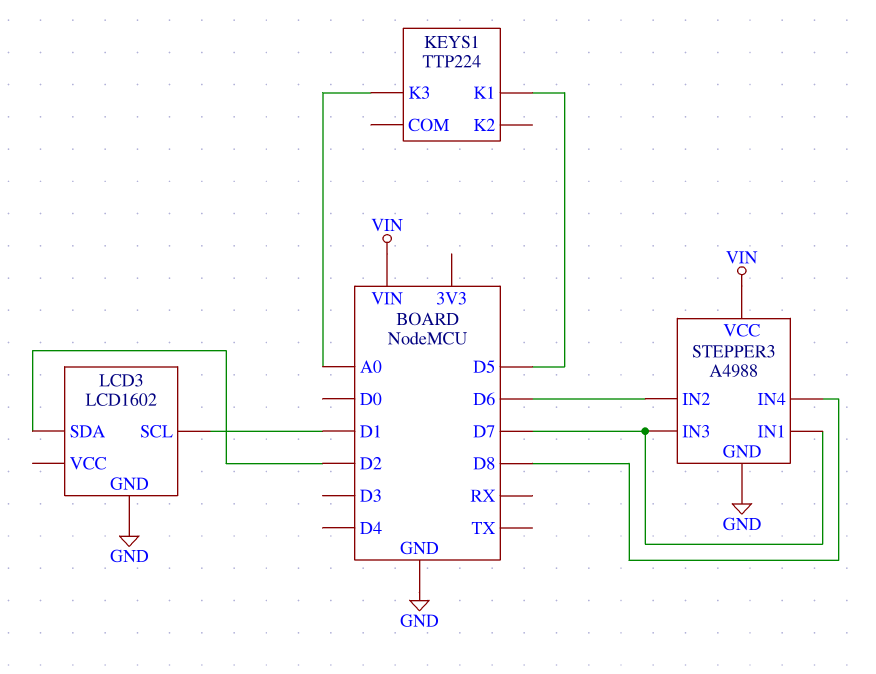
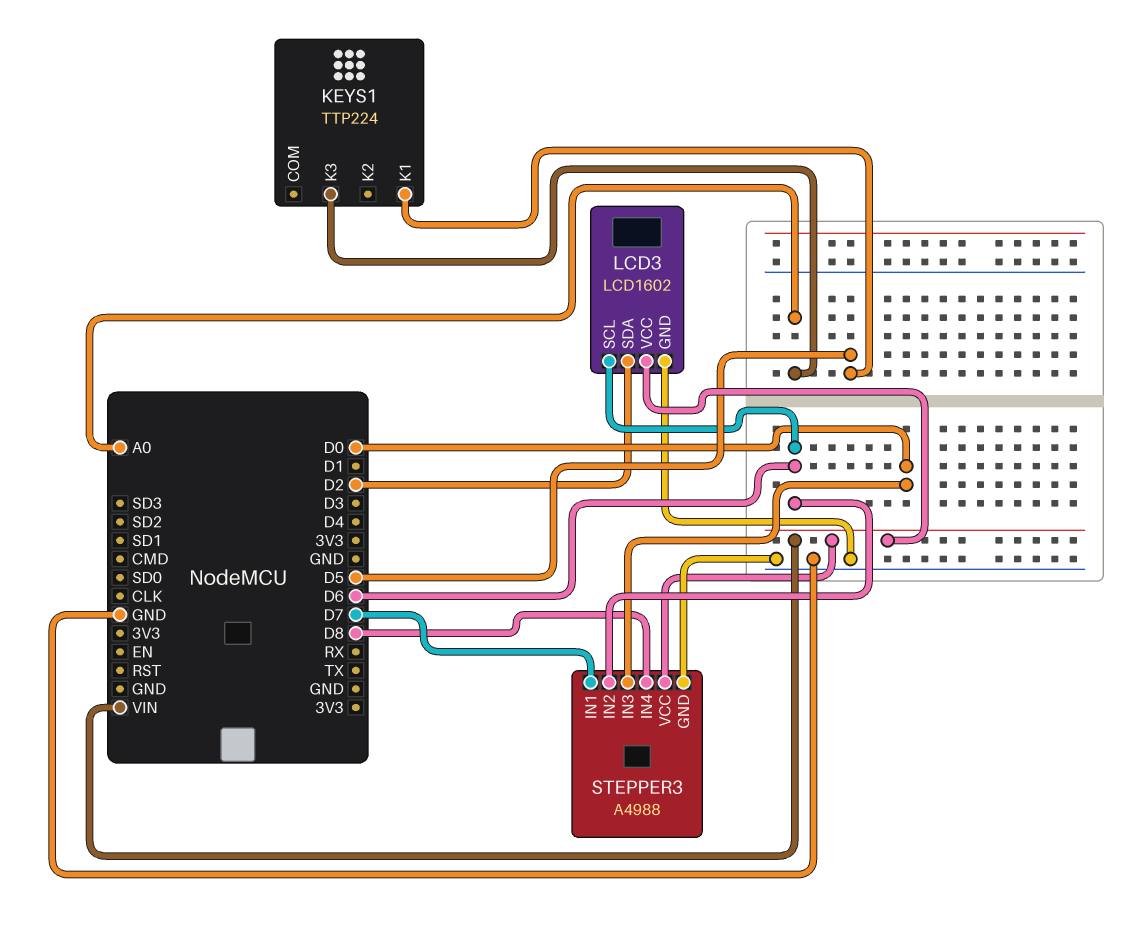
LCD3 pin SCL: D1 -> D6
LCD3 pin VCC: none -> VIN
STEPPER3 pin IN3: D7 -> D0

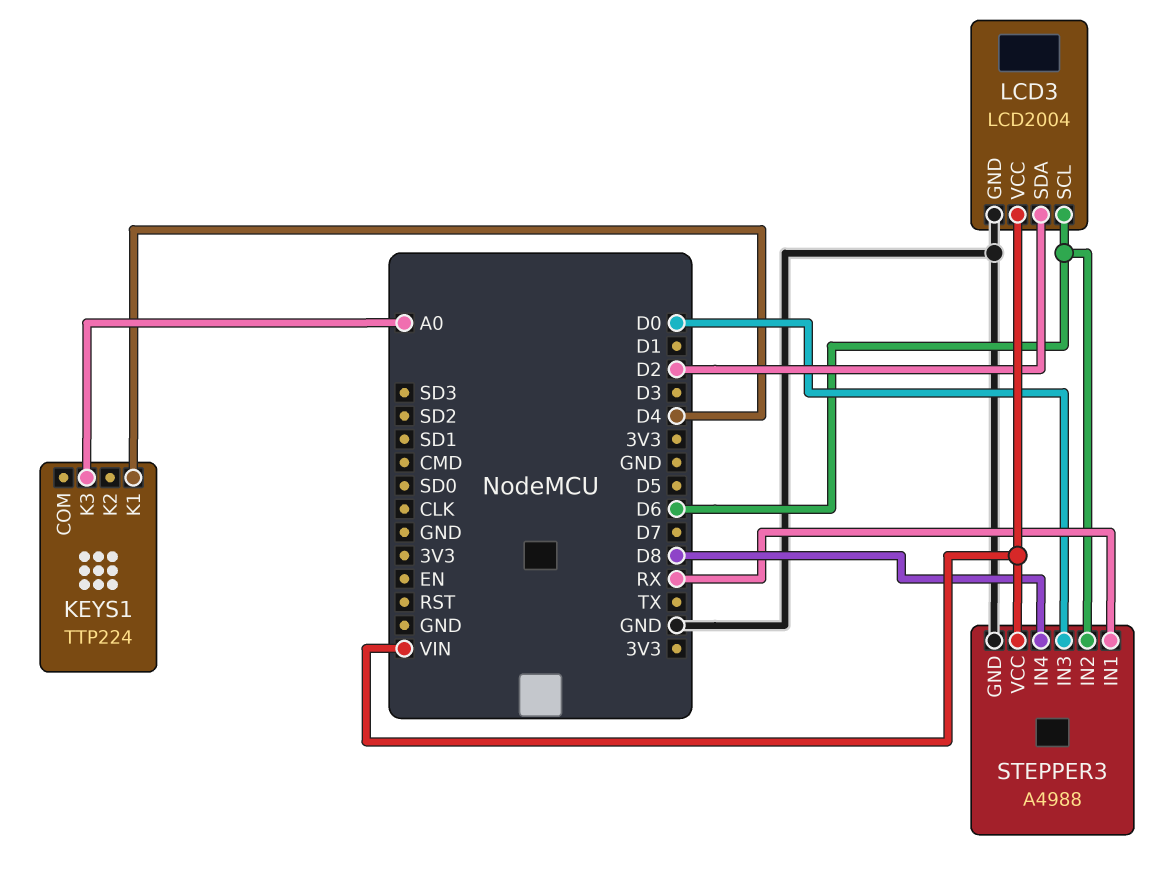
KEYS1 pin K1: D5 -> D4
LCD3: LCD1602 -> LCD2004
STEPPER3 pin IN1: D7 -> RX

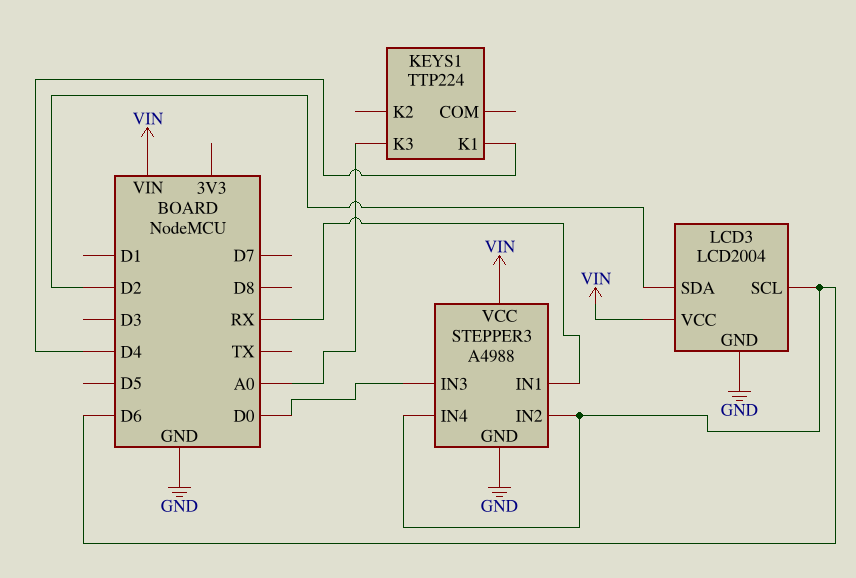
STEPPER3 pin IN4: D8 -> D6

